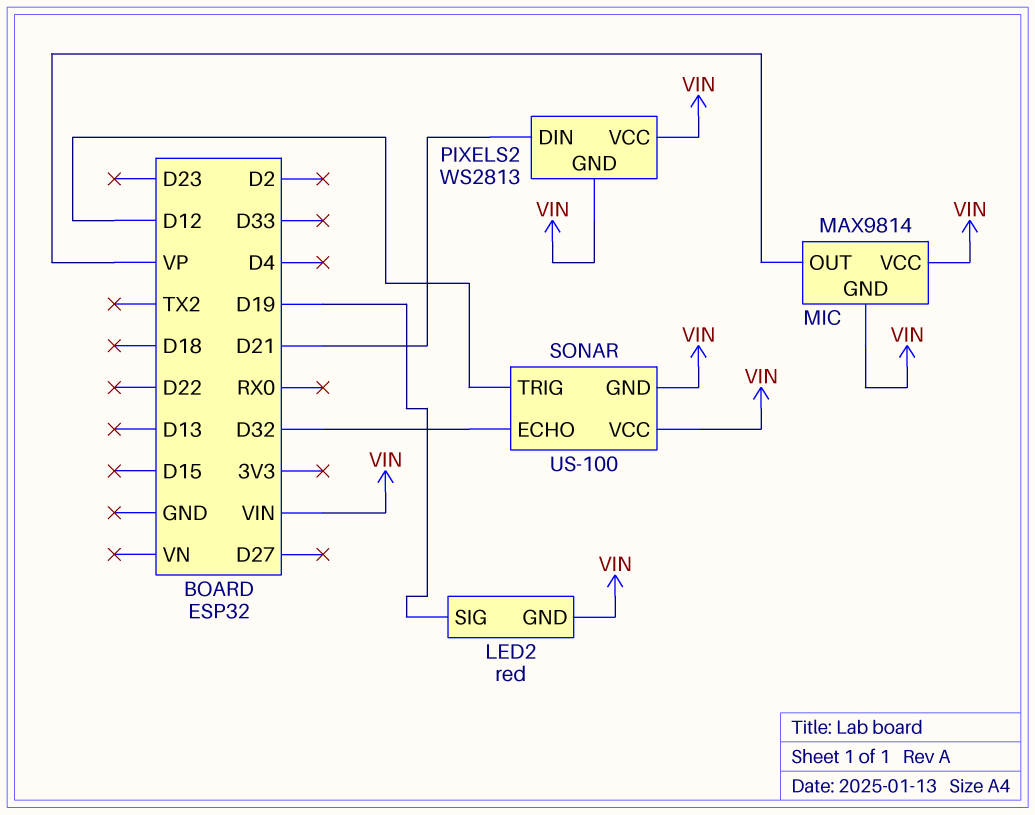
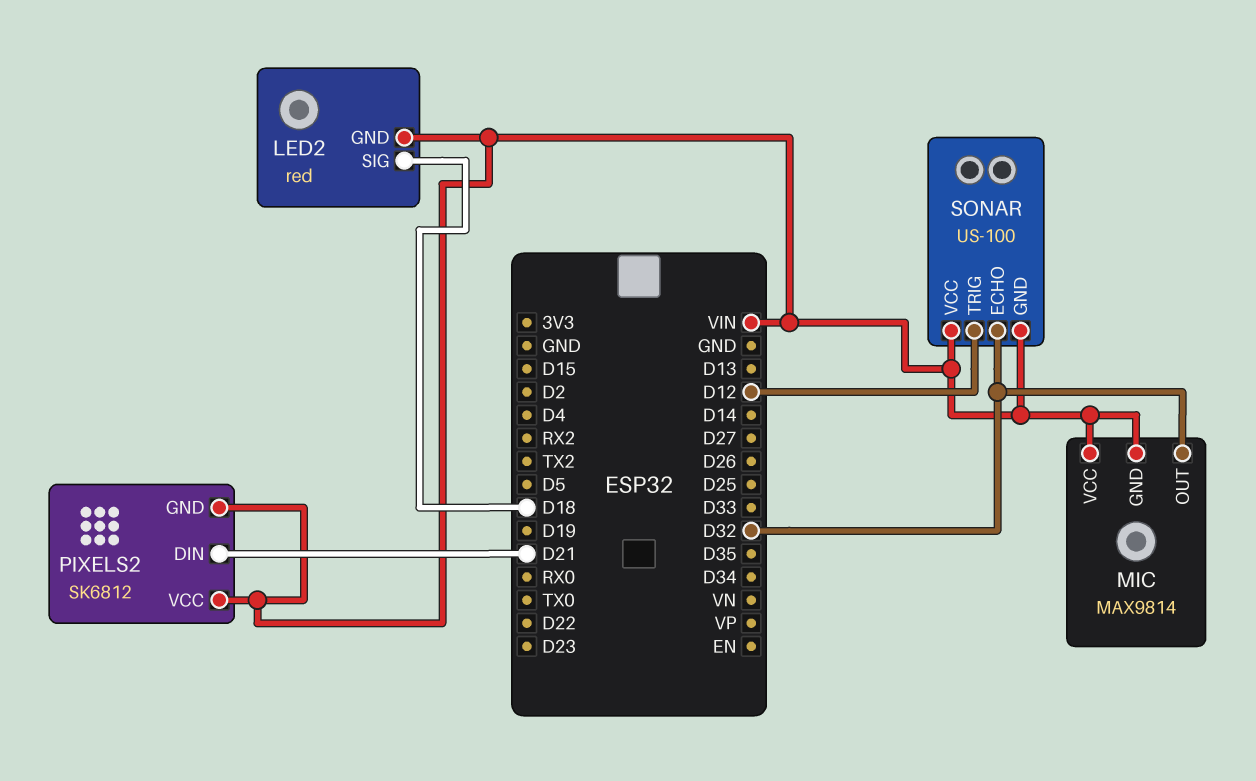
LED2 pin SIG: D19 -> D18
MIC pin OUT: VP -> D32
PIXELS2: WS2813 -> SK6812

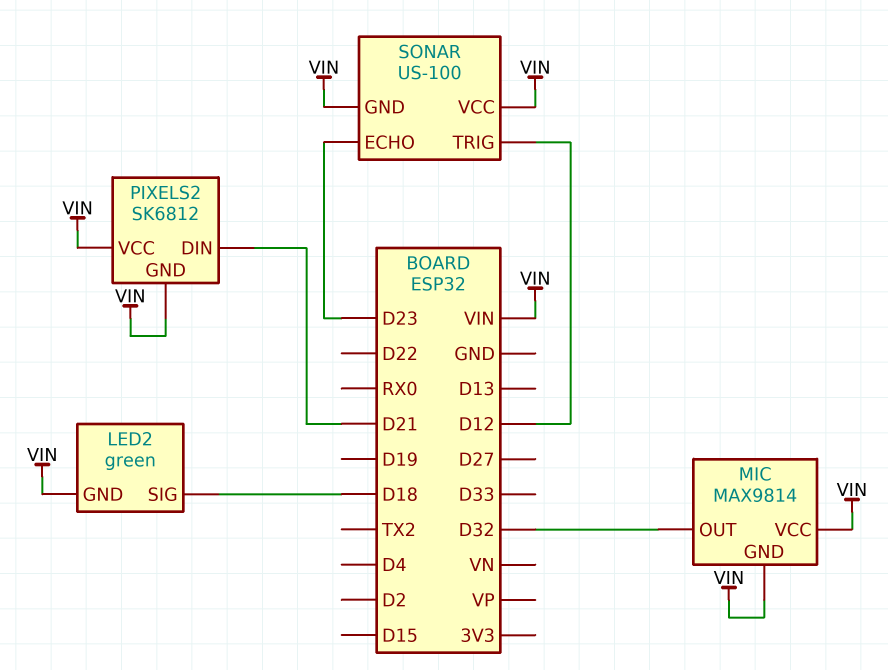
LED2: red -> green
SONAR pin ECHO: D32 -> D23

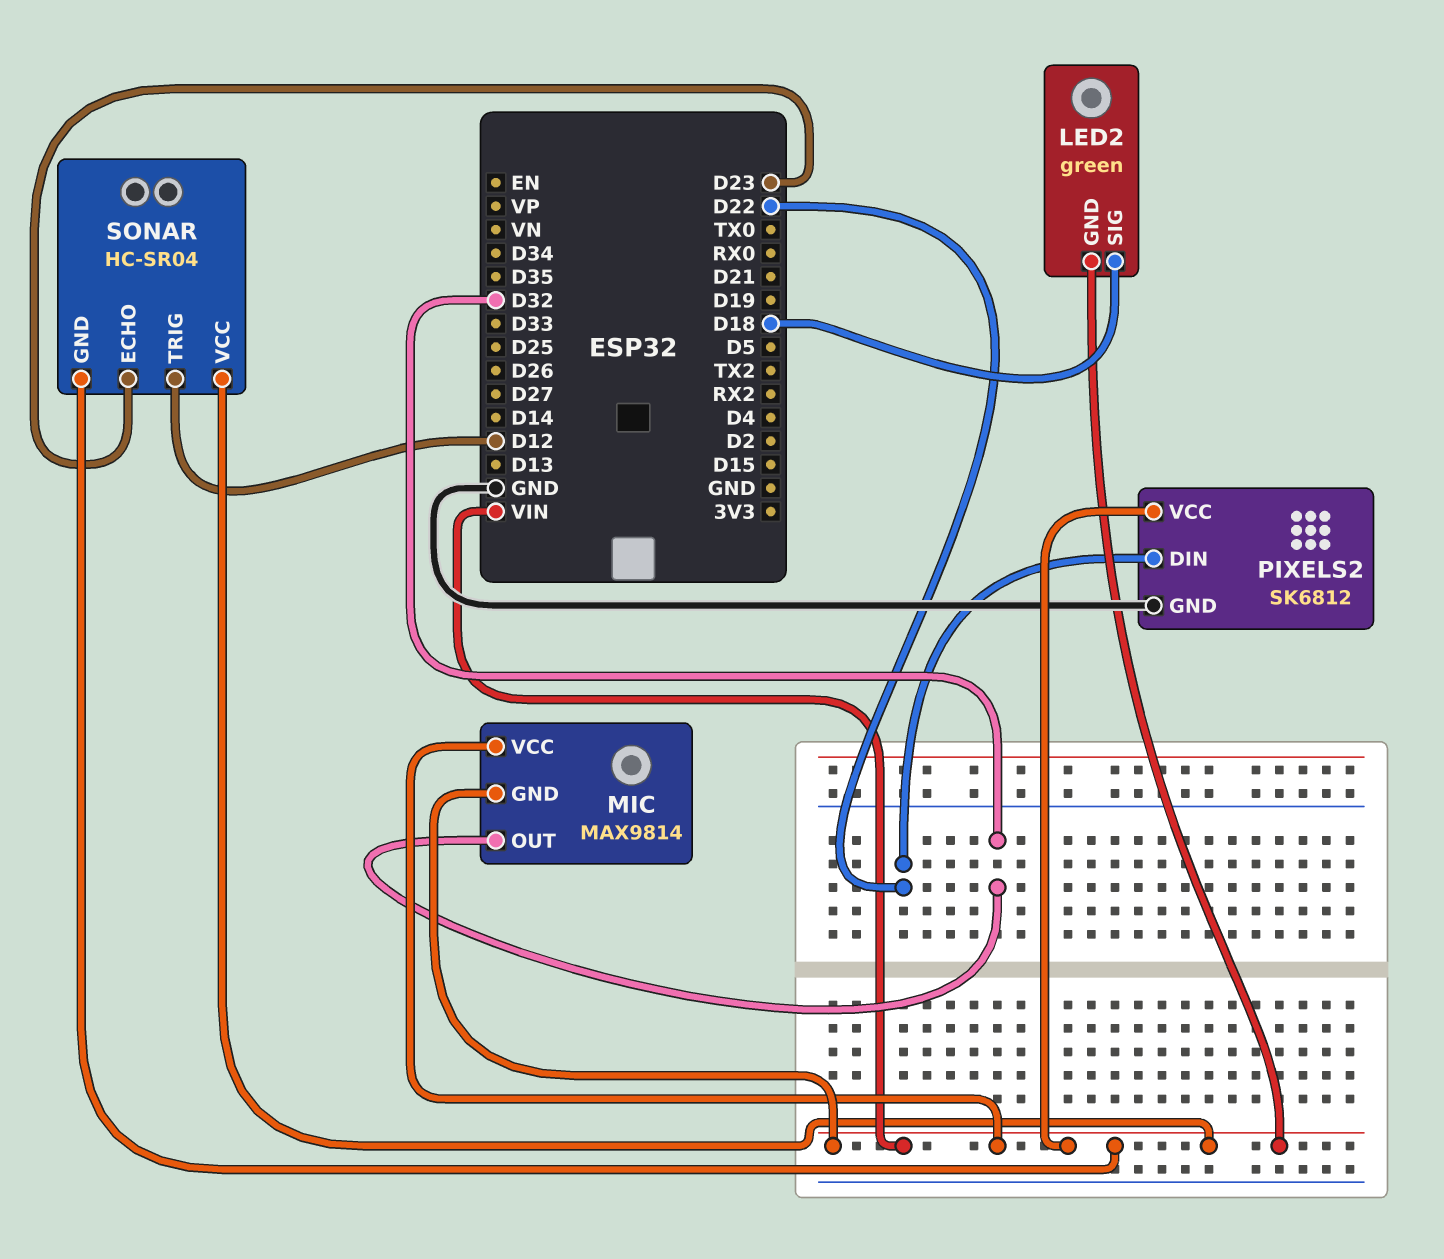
PIXELS2 pin DIN: D21 -> D22
PIXELS2 pin GND: VIN -> GND
SONAR: US-100 -> HC-SR04

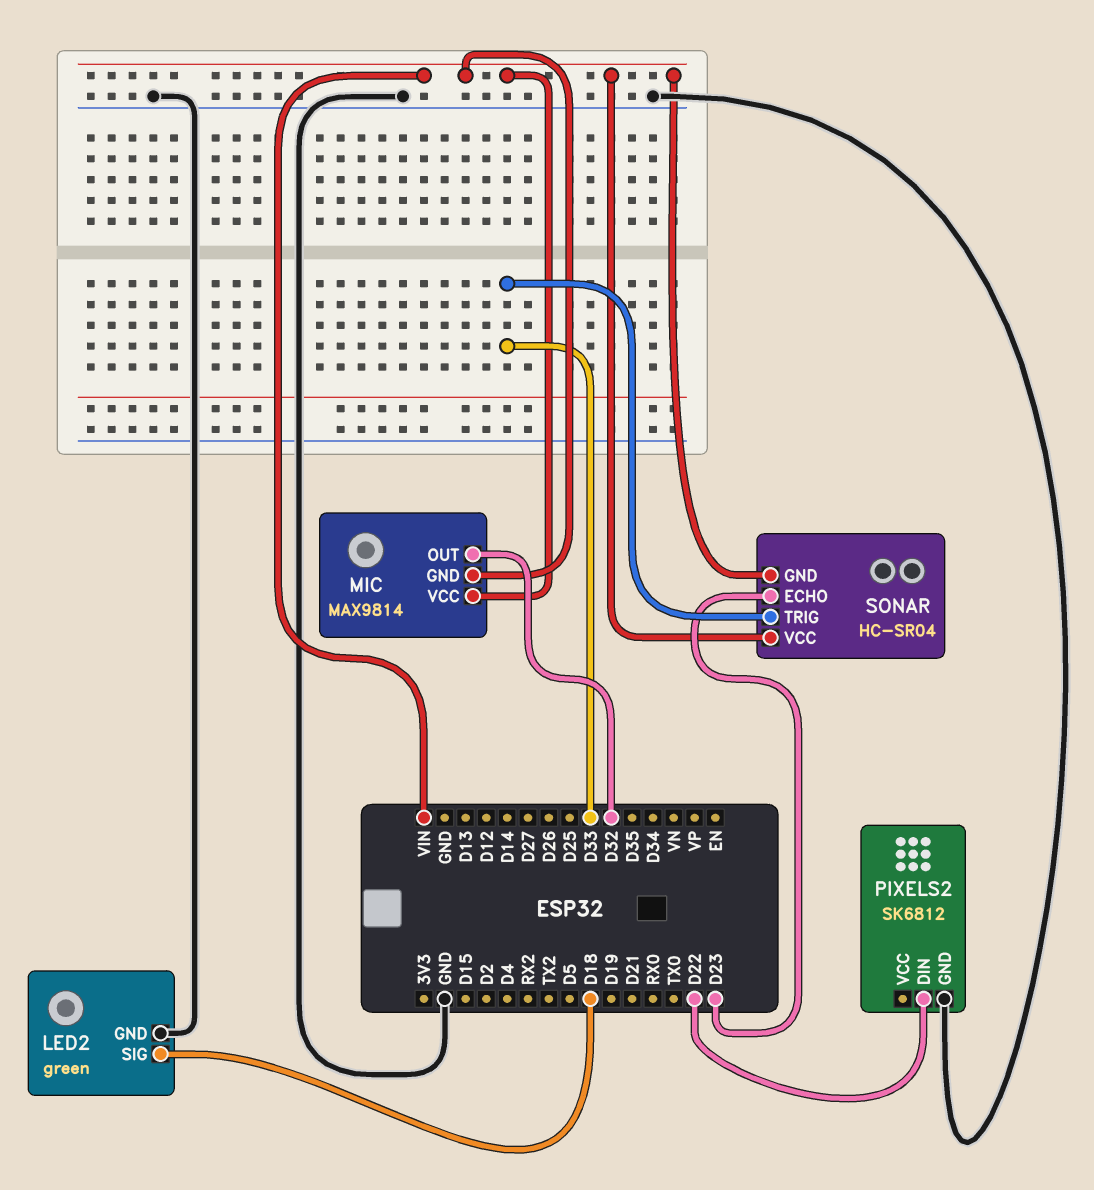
LED2 pin GND: VIN -> GND
PIXELS2 pin VCC: VIN -> none
SONAR pin TRIG: D12 -> D33

